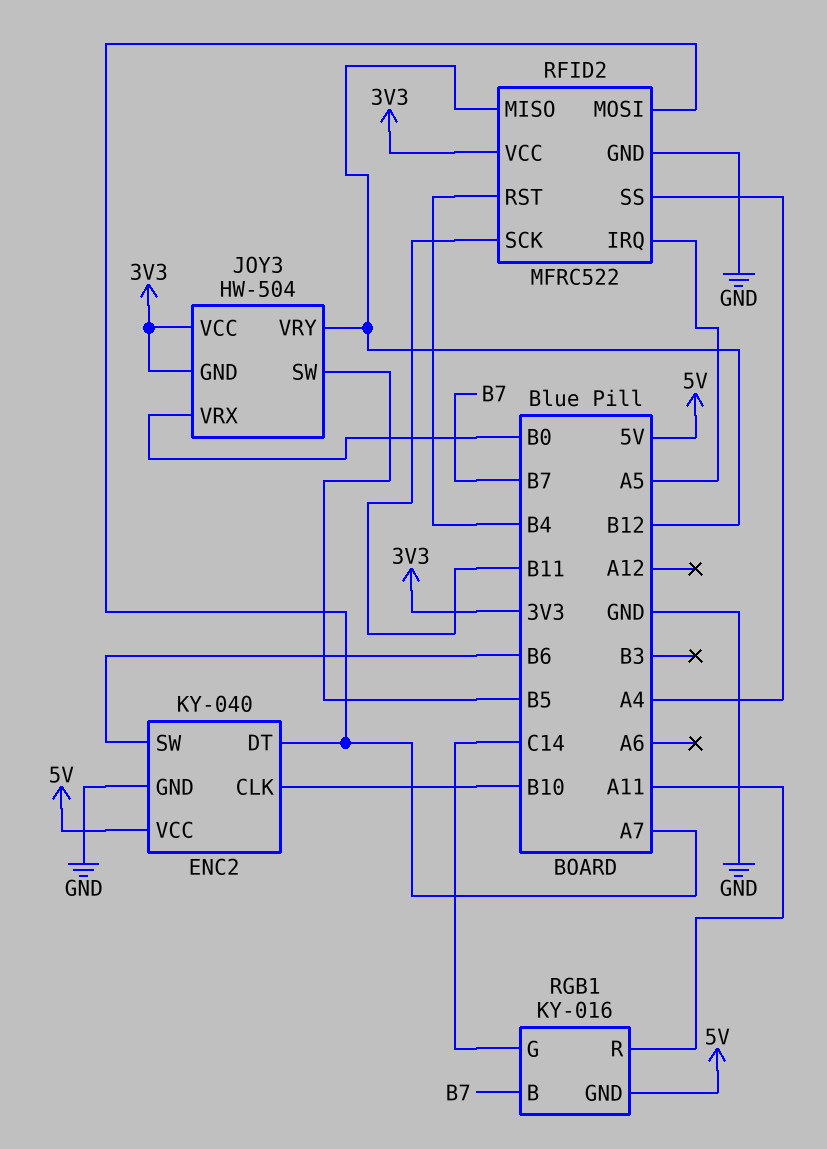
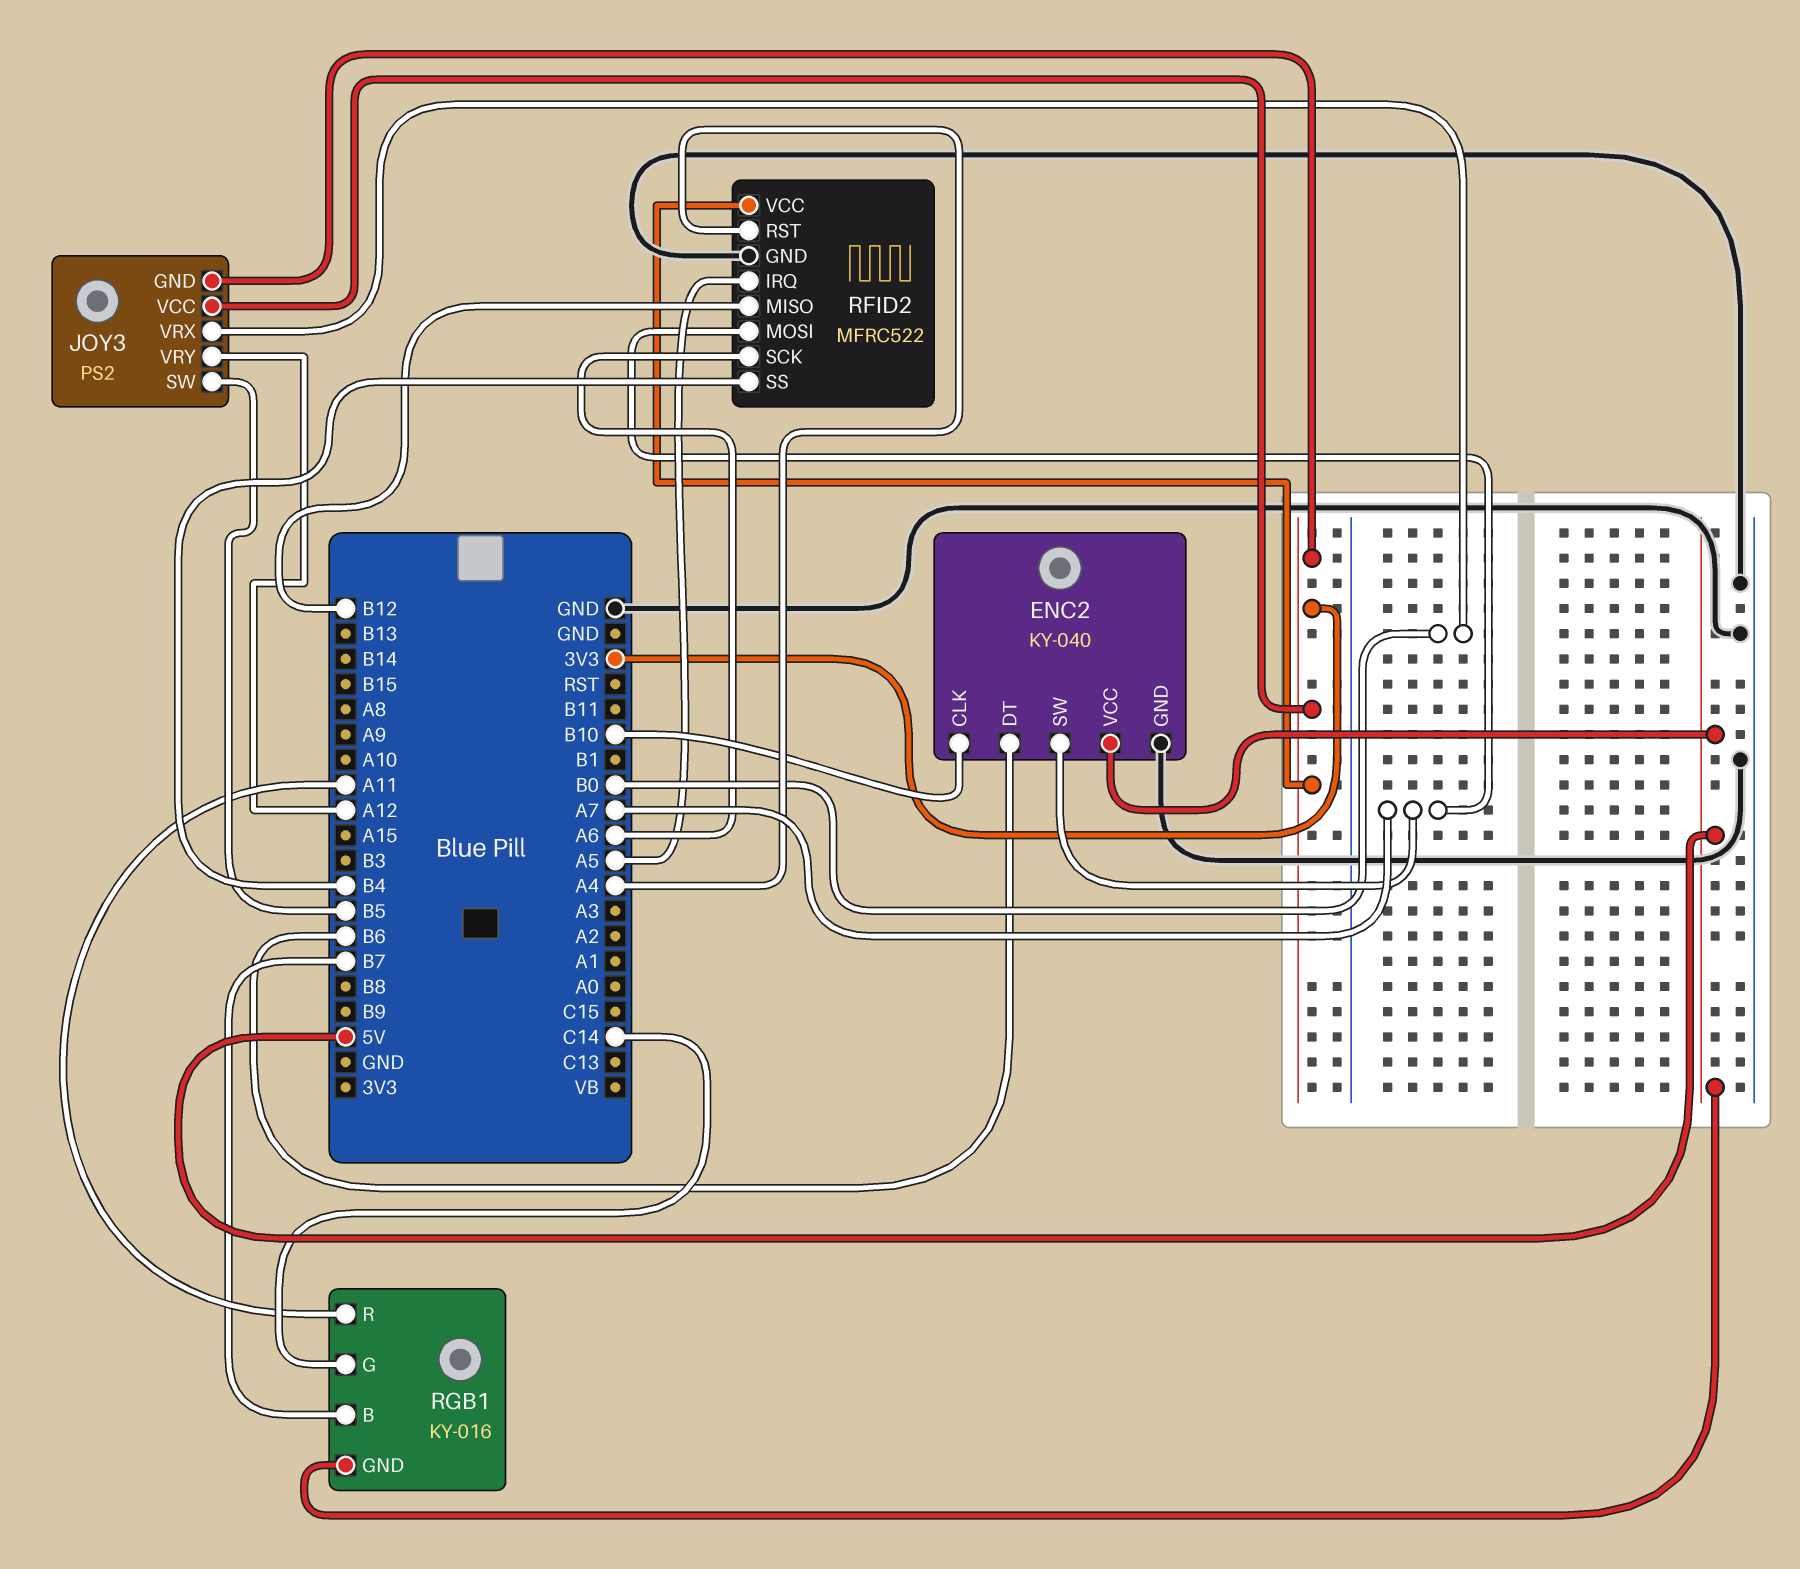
ENC2 pin DT: A7 -> B6
ENC2 pin SW: B6 -> A7
JOY3: HW-504 -> PS2
JOY3 pin VRY: B12 -> A12
RFID2 pin RST: B4 -> A4
RFID2 pin SCK: B11 -> A6
RFID2 pin SS: A4 -> B4

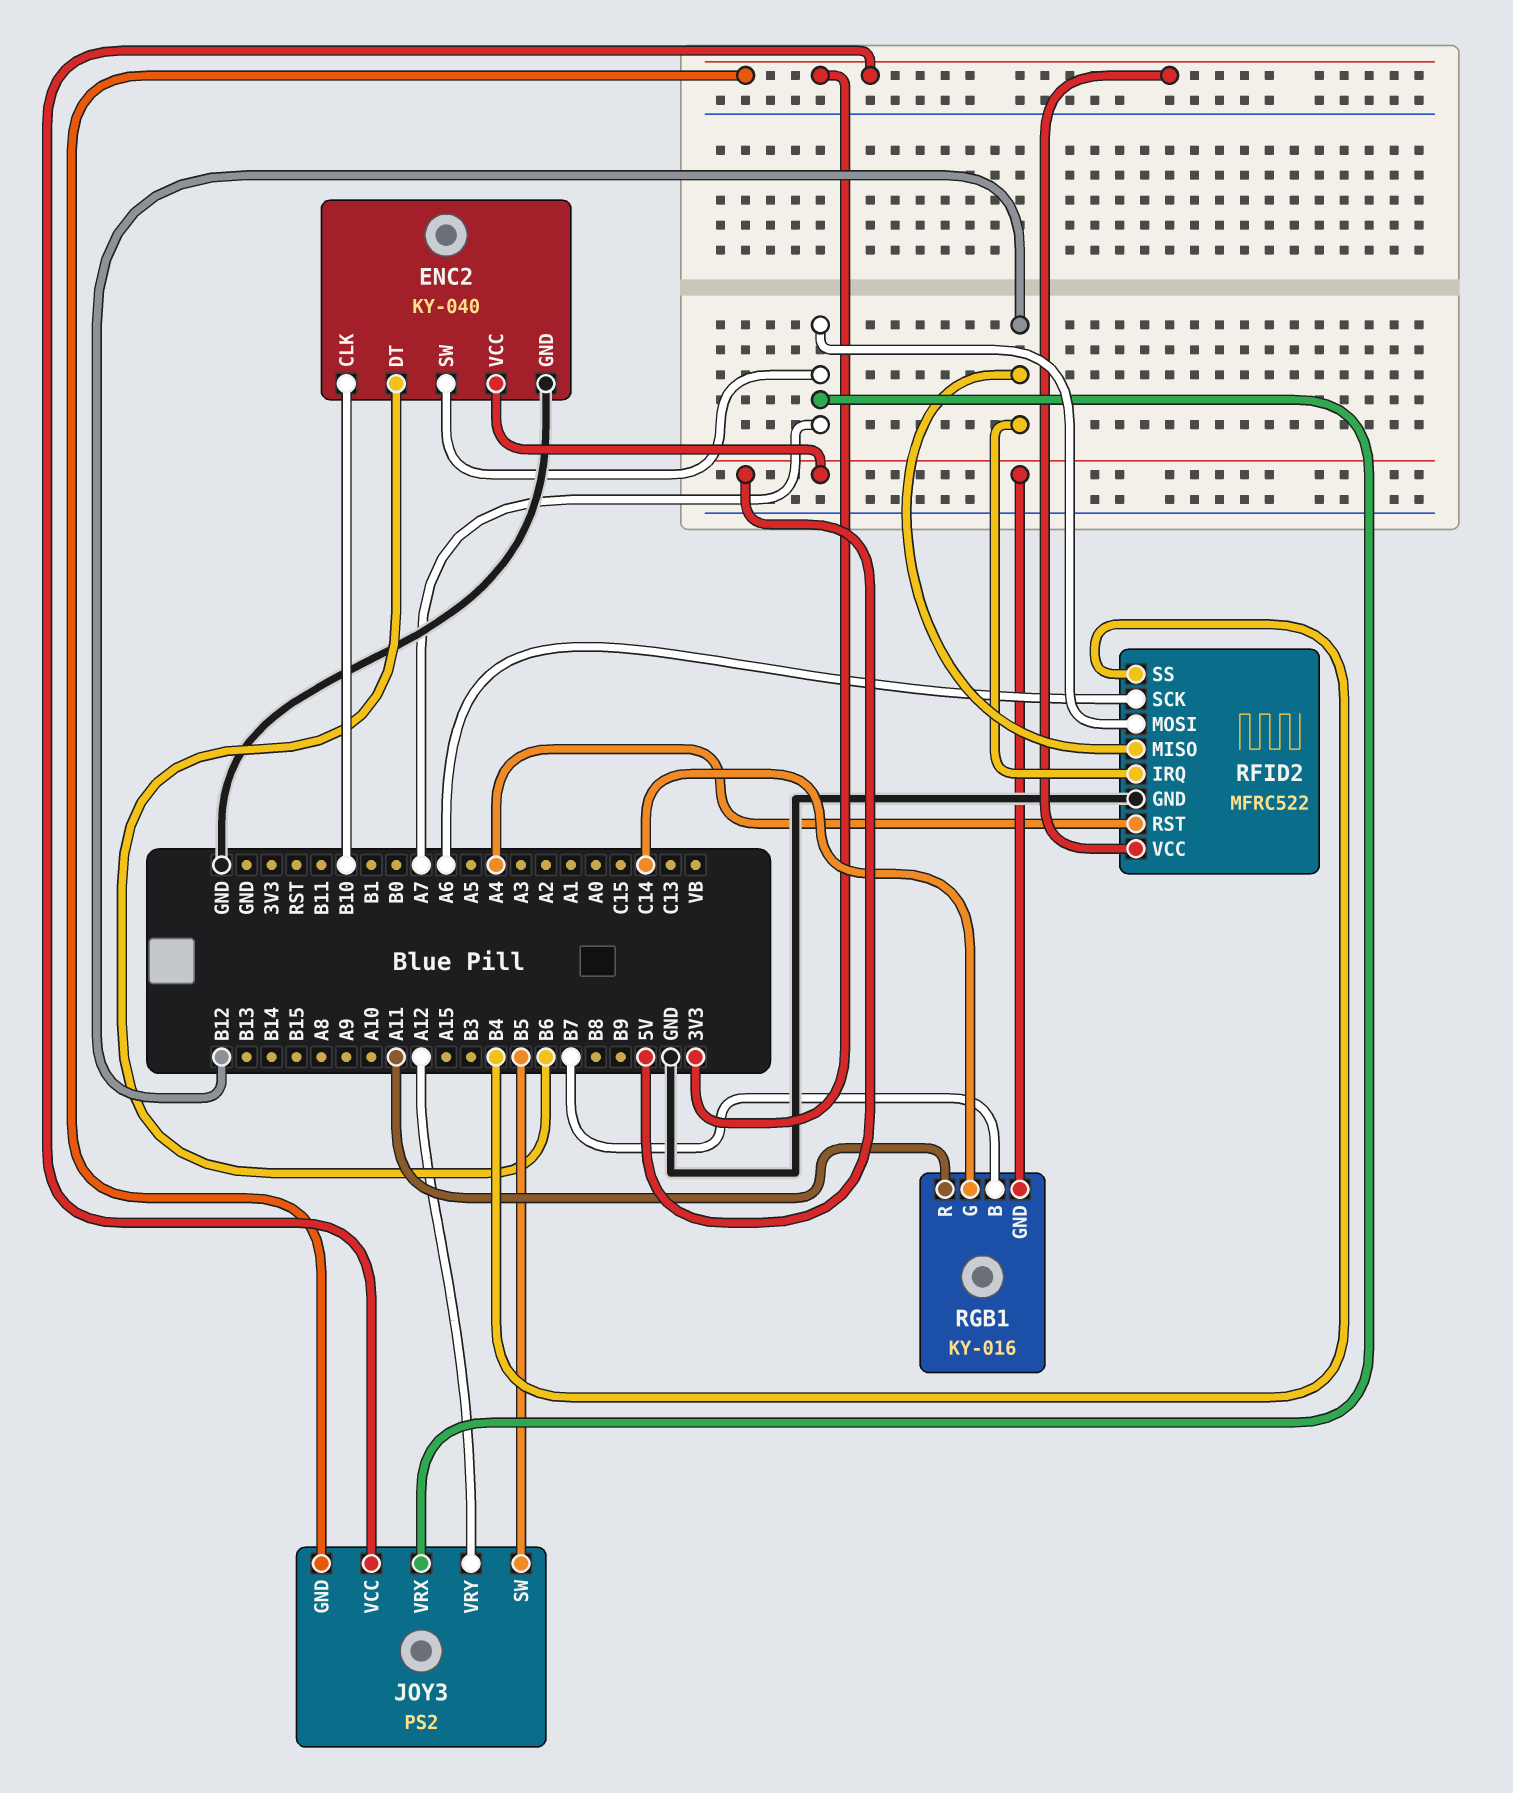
JOY3 pin VRX: B0 -> A7
RFID2 pin IRQ: A5 -> B12

